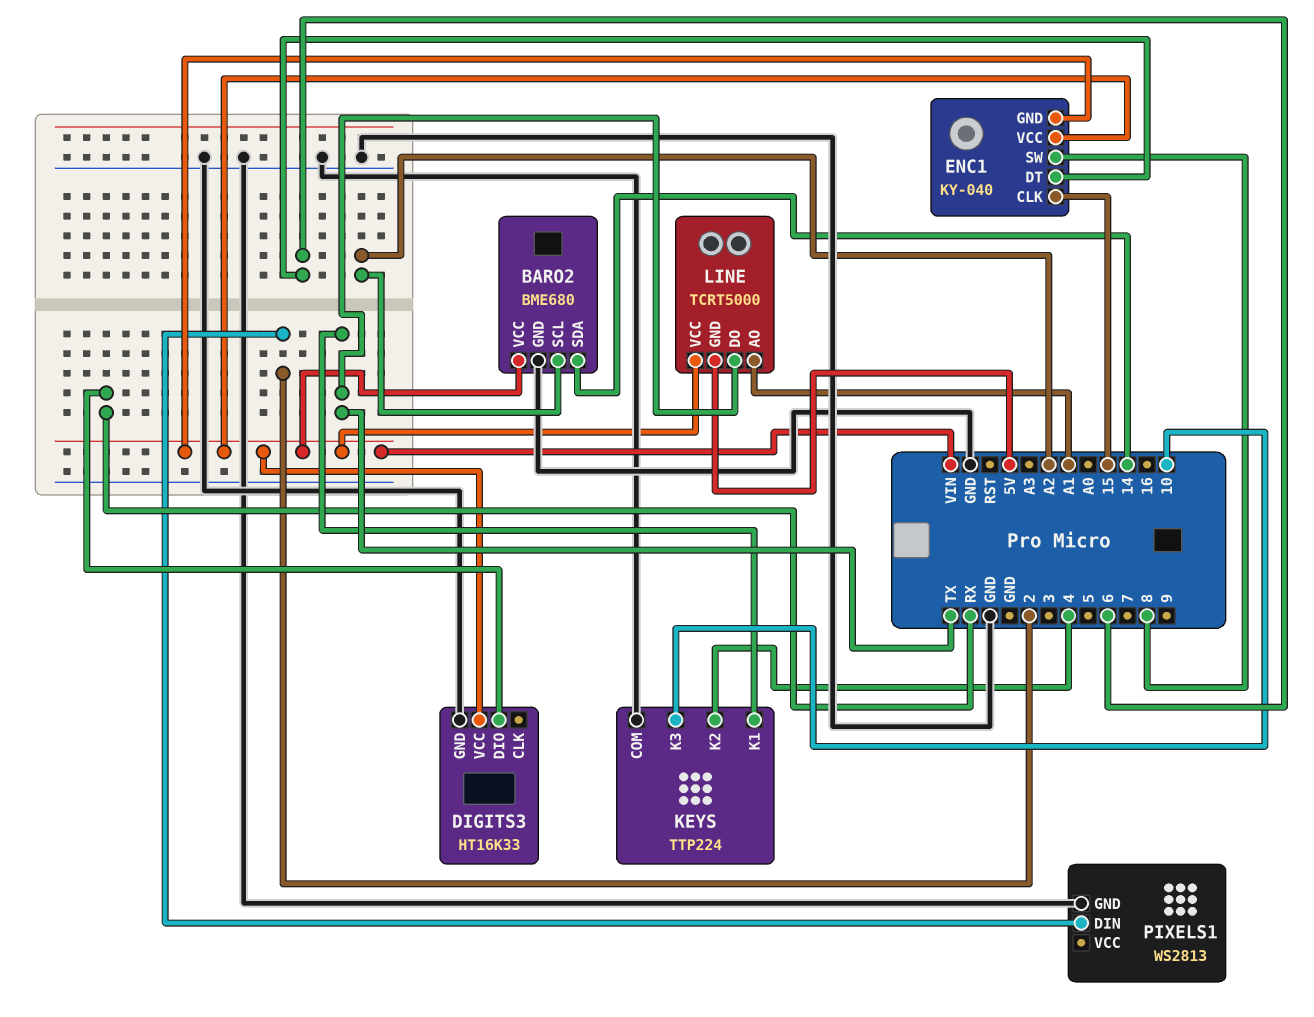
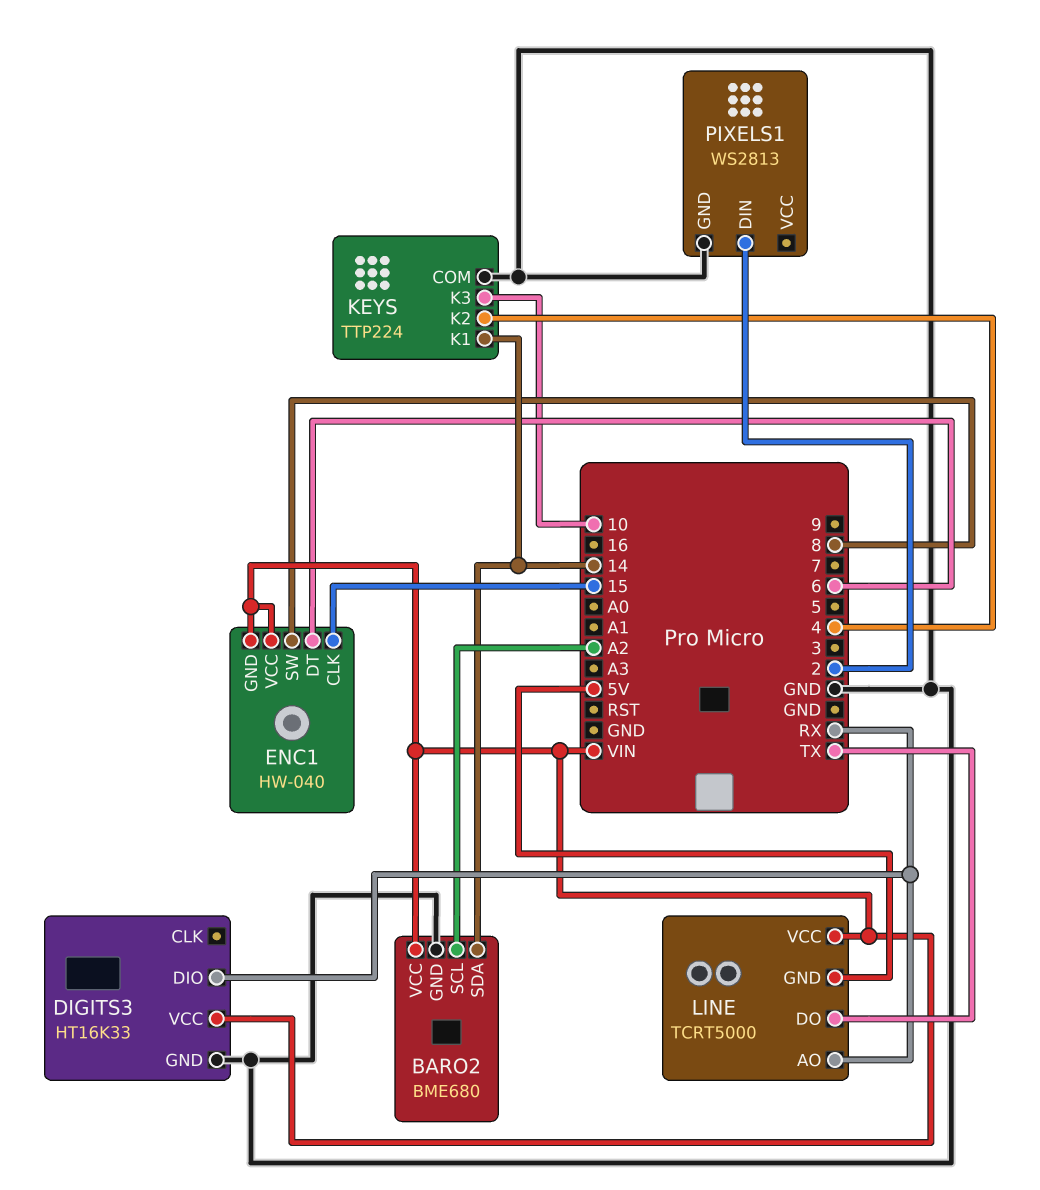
ENC1: KY-040 -> HW-040
KEYS pin K1: TX -> 14
LINE pin AO: A1 -> RX

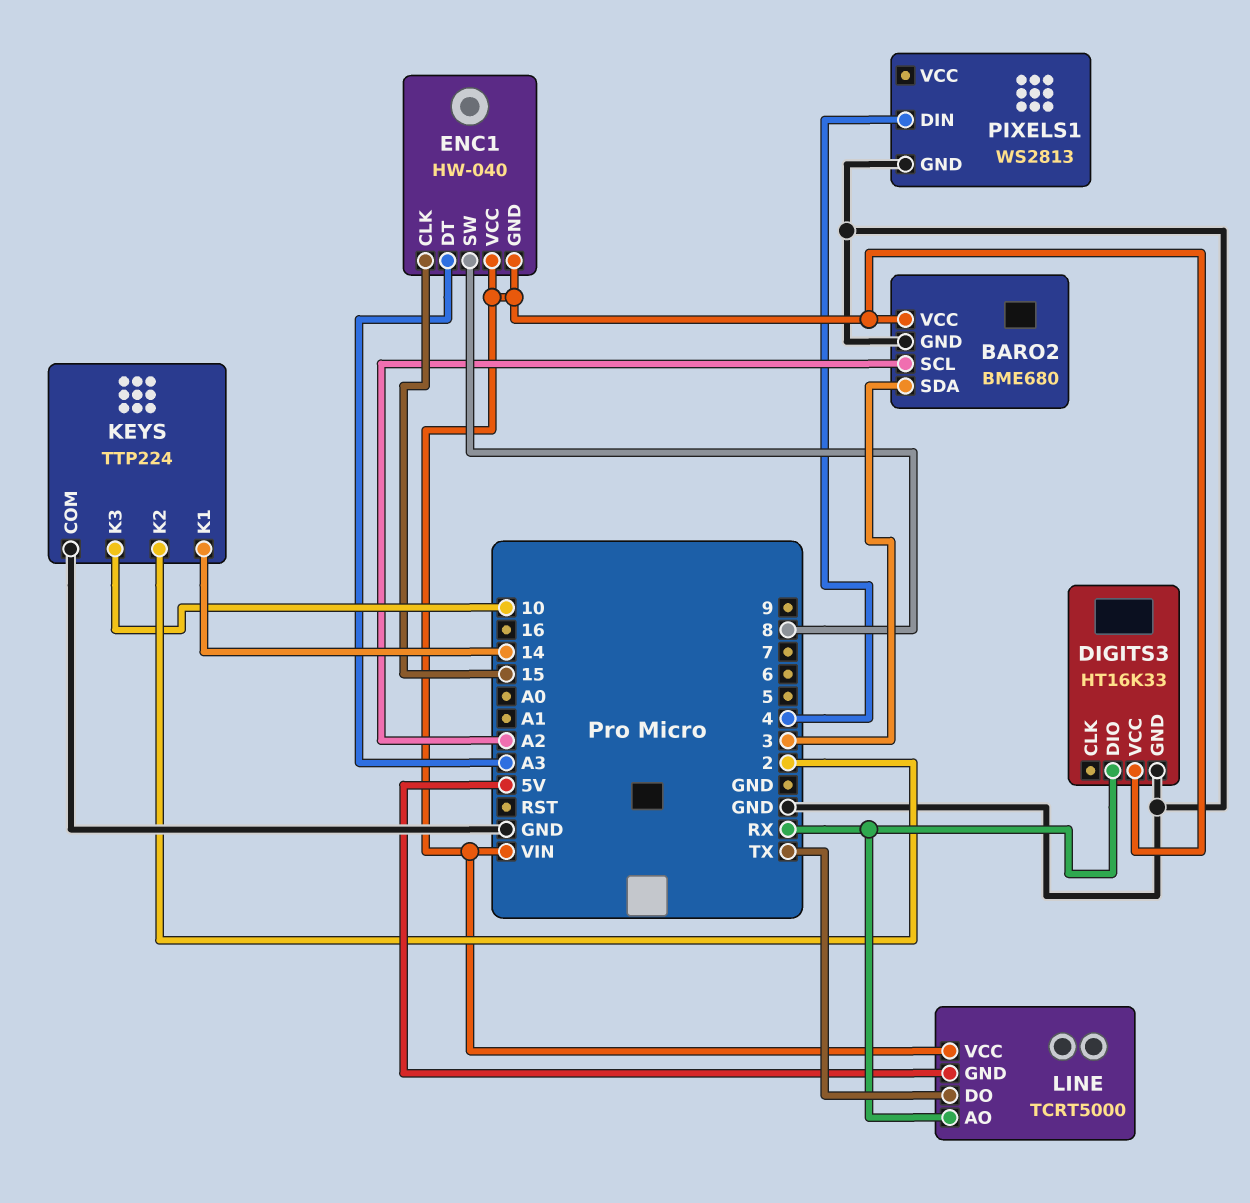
BARO2 pin SDA: 14 -> 3
ENC1 pin DT: 6 -> A3
KEYS pin K2: 4 -> 2
PIXELS1 pin DIN: 2 -> 4

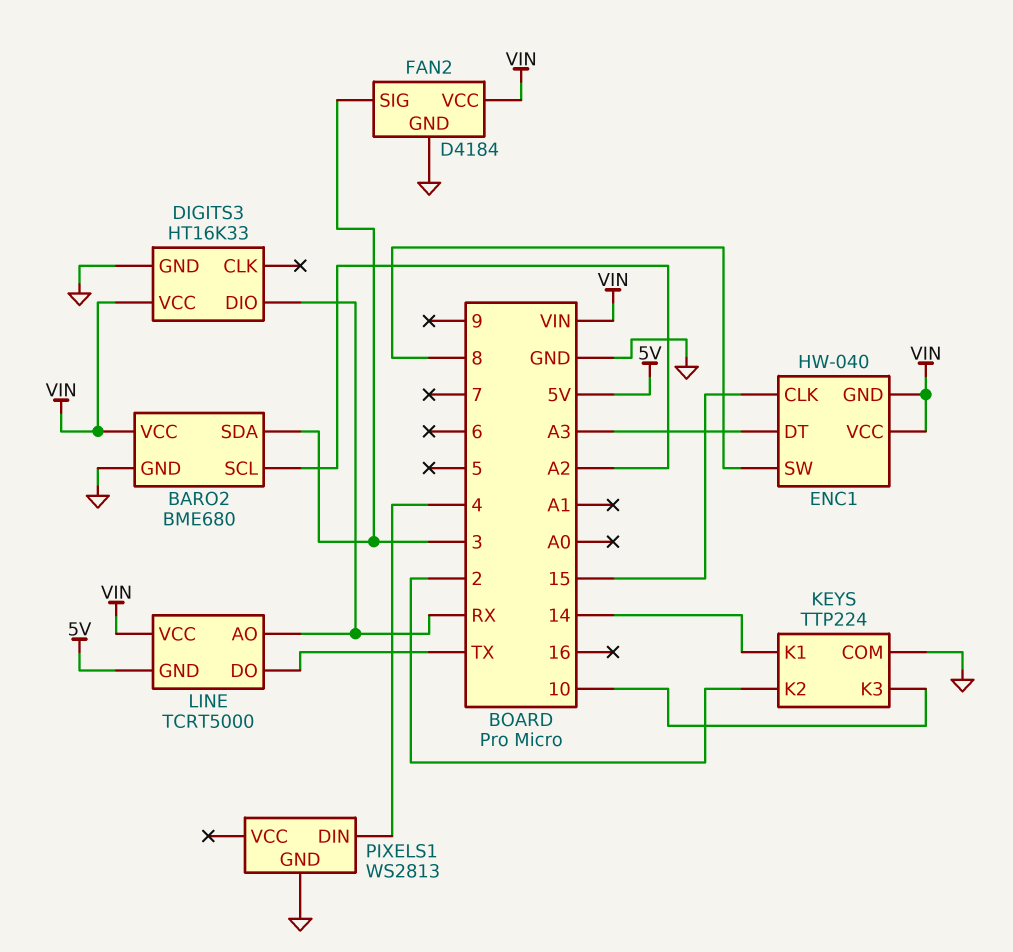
FAN2: none -> D4184
FAN2 pin GND: none -> GND
FAN2 pin SIG: none -> 3
FAN2 pin VCC: none -> VIN

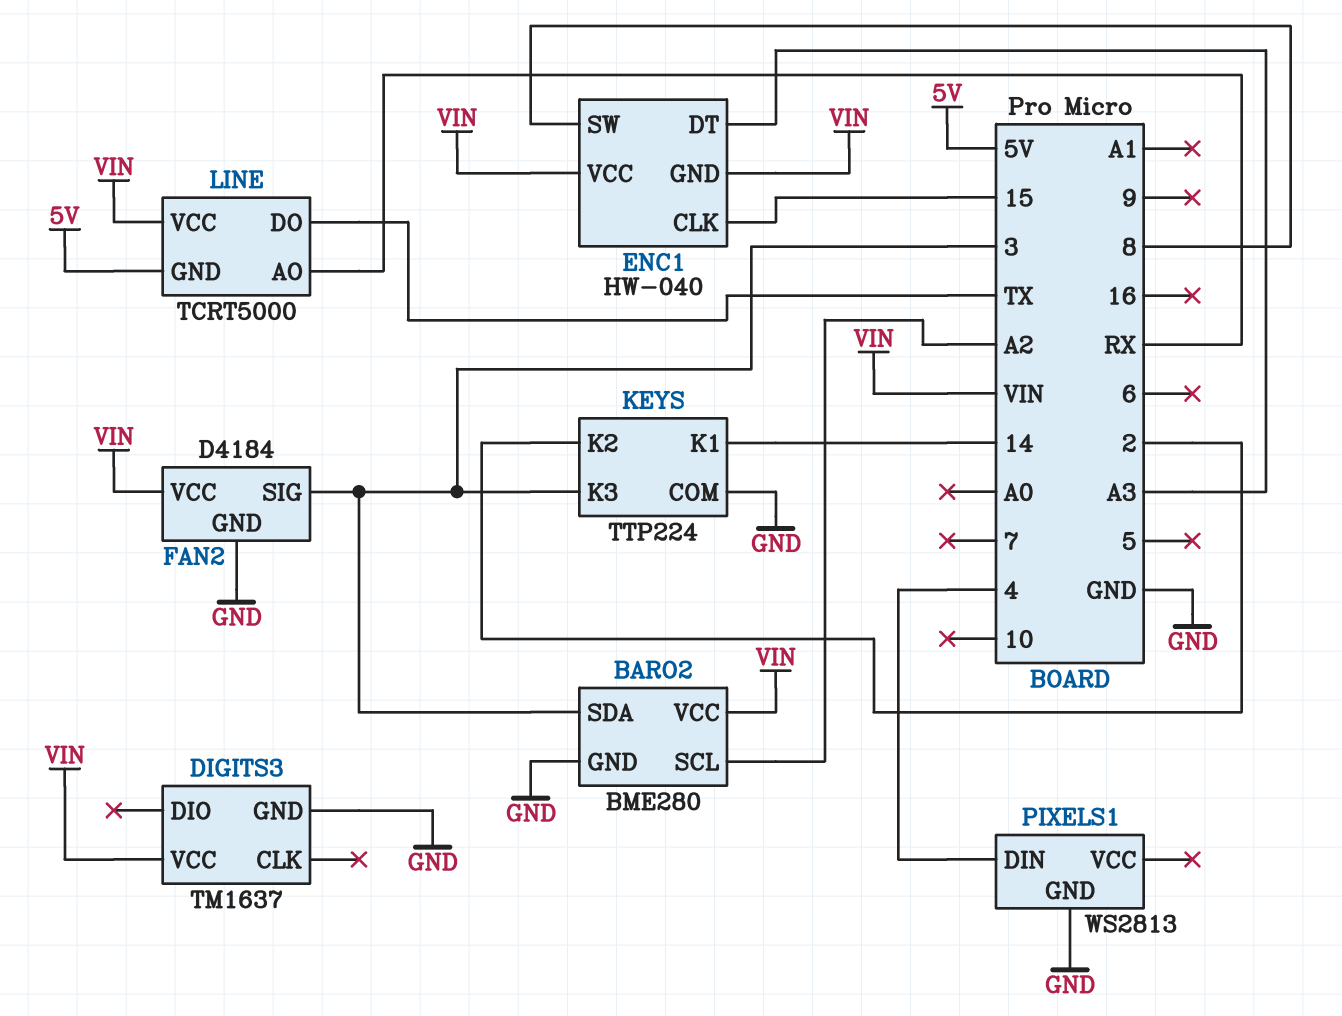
BARO2: BME680 -> BME280
DIGITS3: HT16K33 -> TM1637
DIGITS3 pin DIO: RX -> none
KEYS pin K3: 10 -> 3

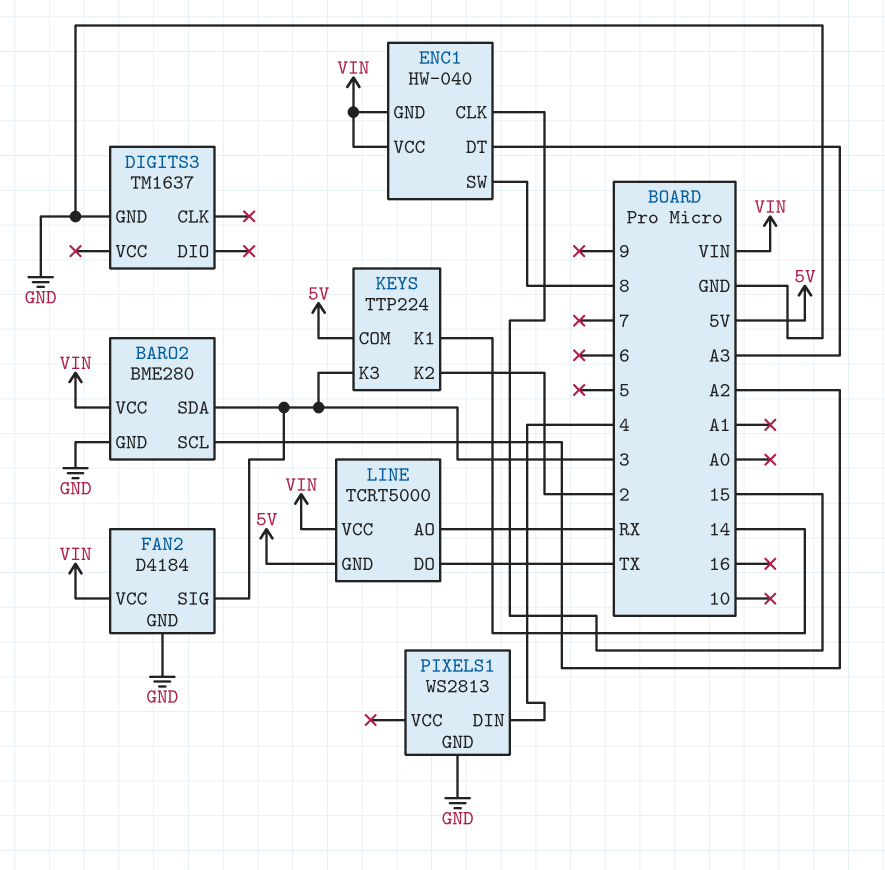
DIGITS3 pin VCC: VIN -> none
KEYS pin COM: GND -> 5V

